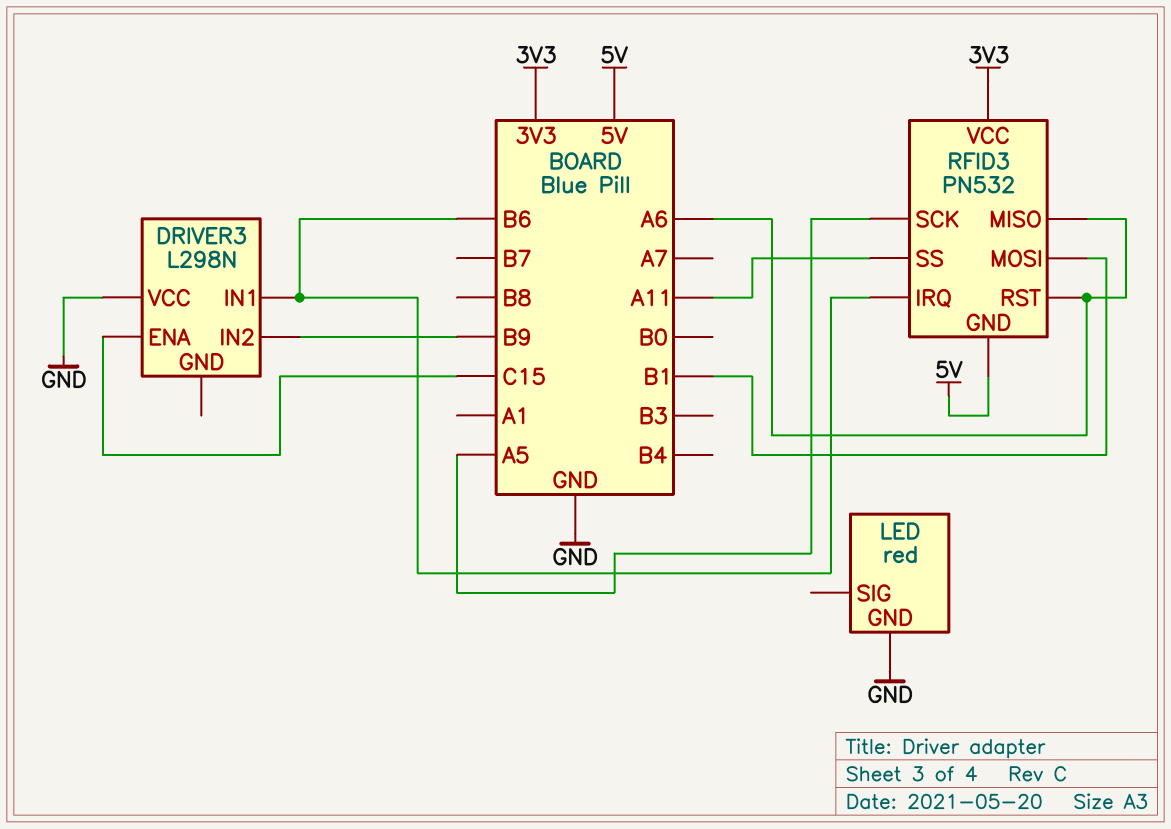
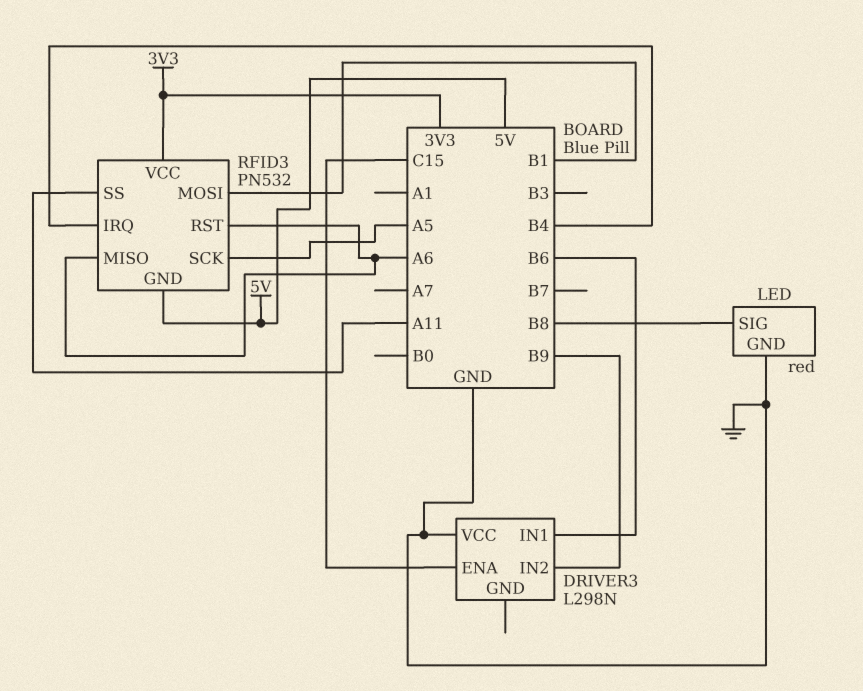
LED pin SIG: none -> B8
RFID3 pin IRQ: B6 -> B4

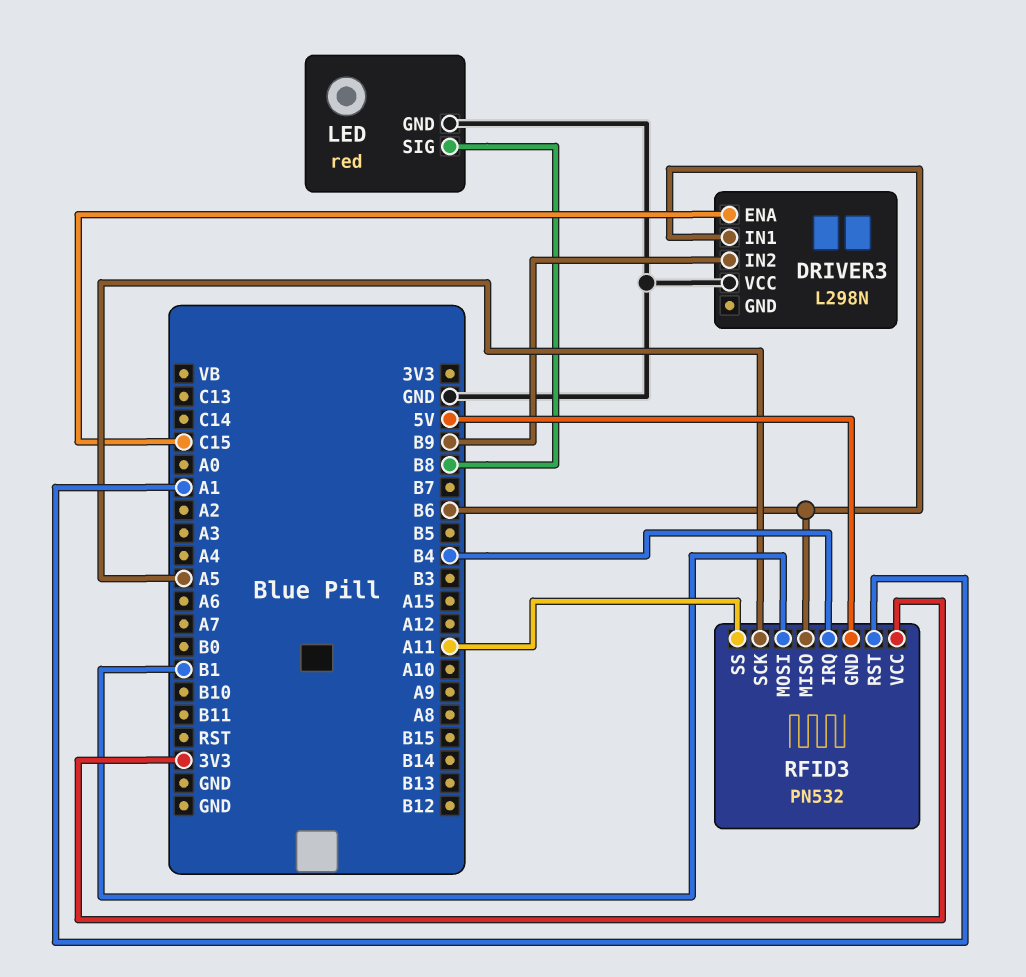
RFID3 pin MISO: A6 -> B6
RFID3 pin RST: A6 -> A1

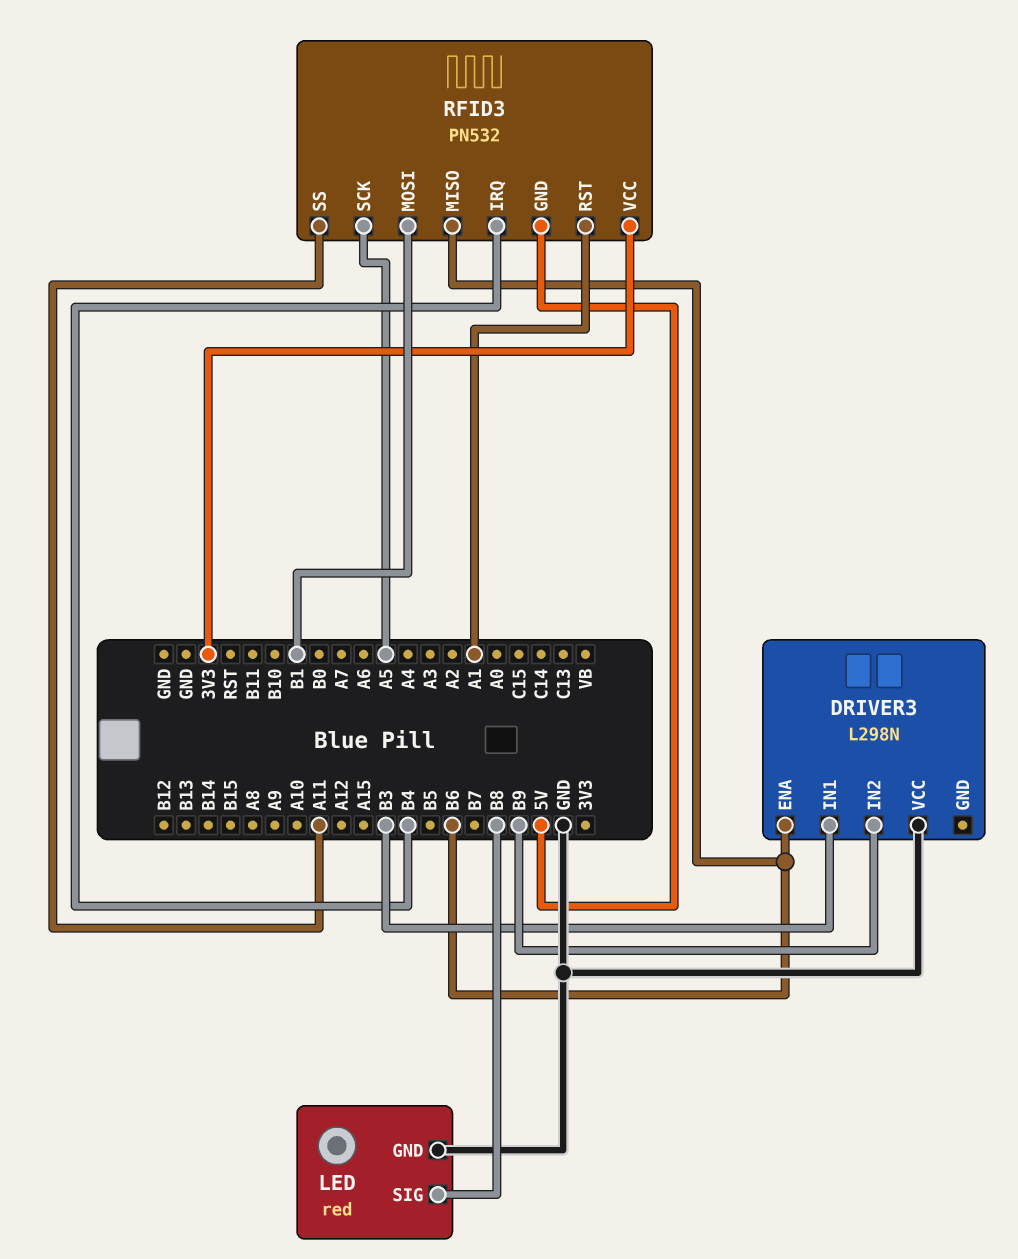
DRIVER3 pin ENA: C15 -> B6
DRIVER3 pin IN1: B6 -> B3

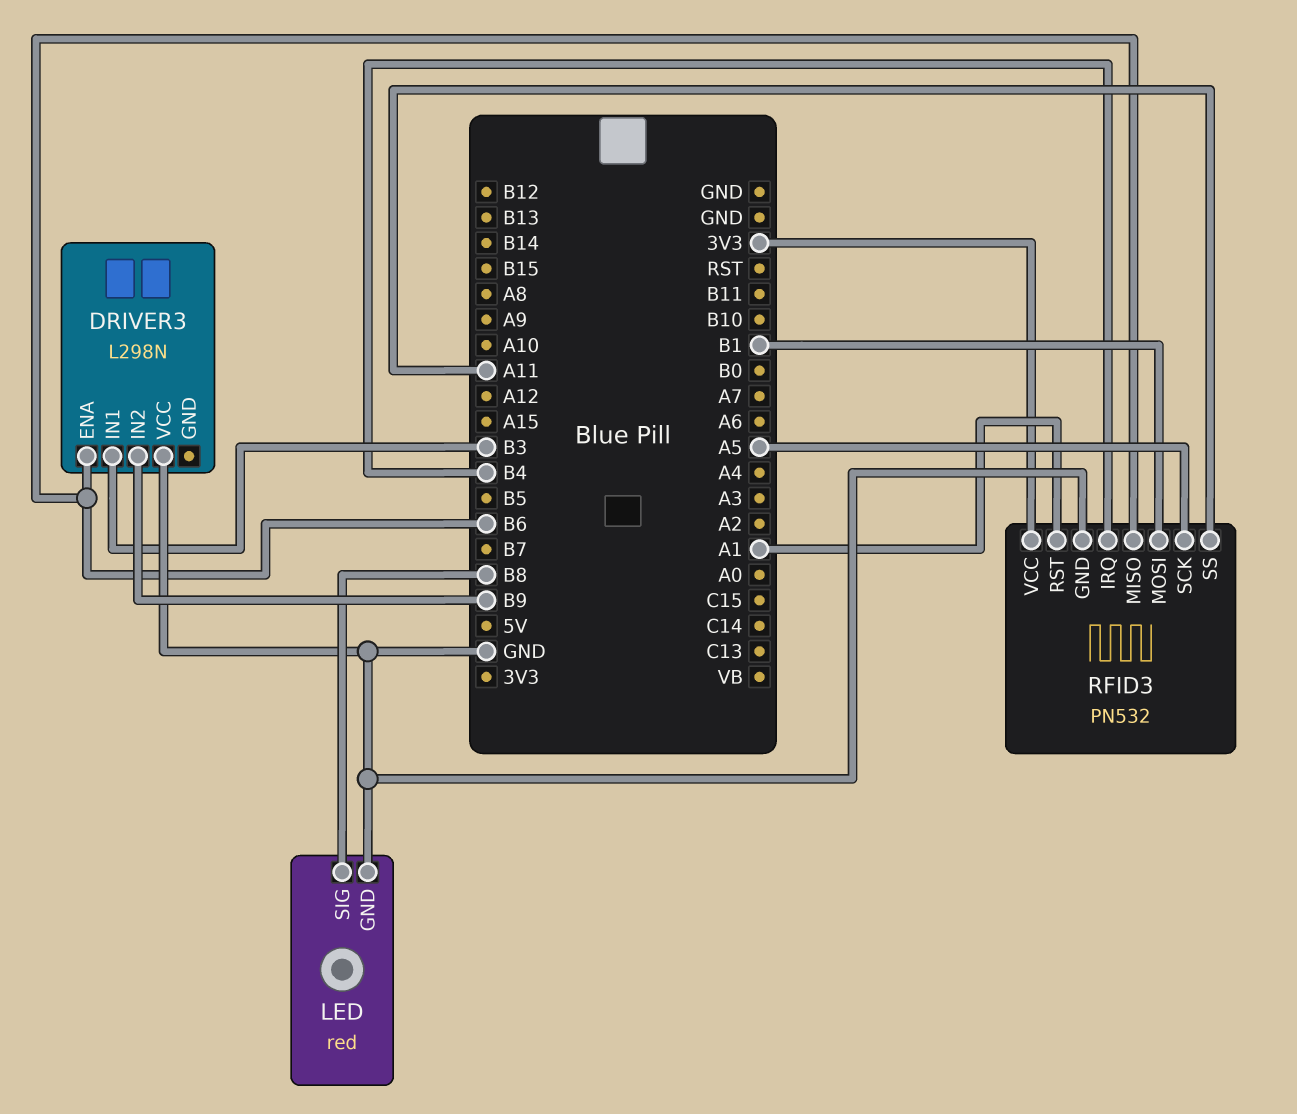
RFID3 pin GND: 5V -> GND

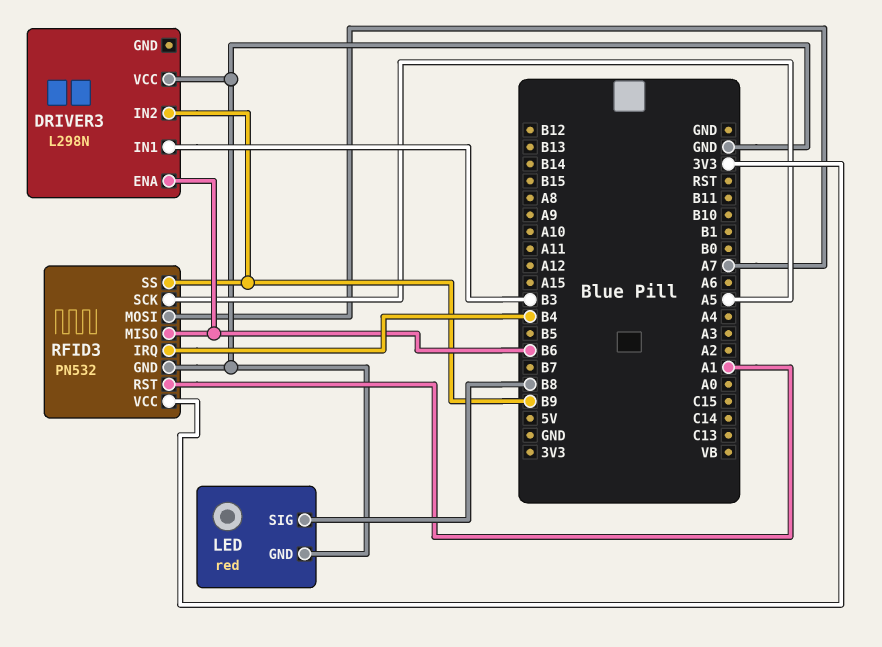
RFID3 pin MOSI: B1 -> A7
RFID3 pin SS: A11 -> B9

